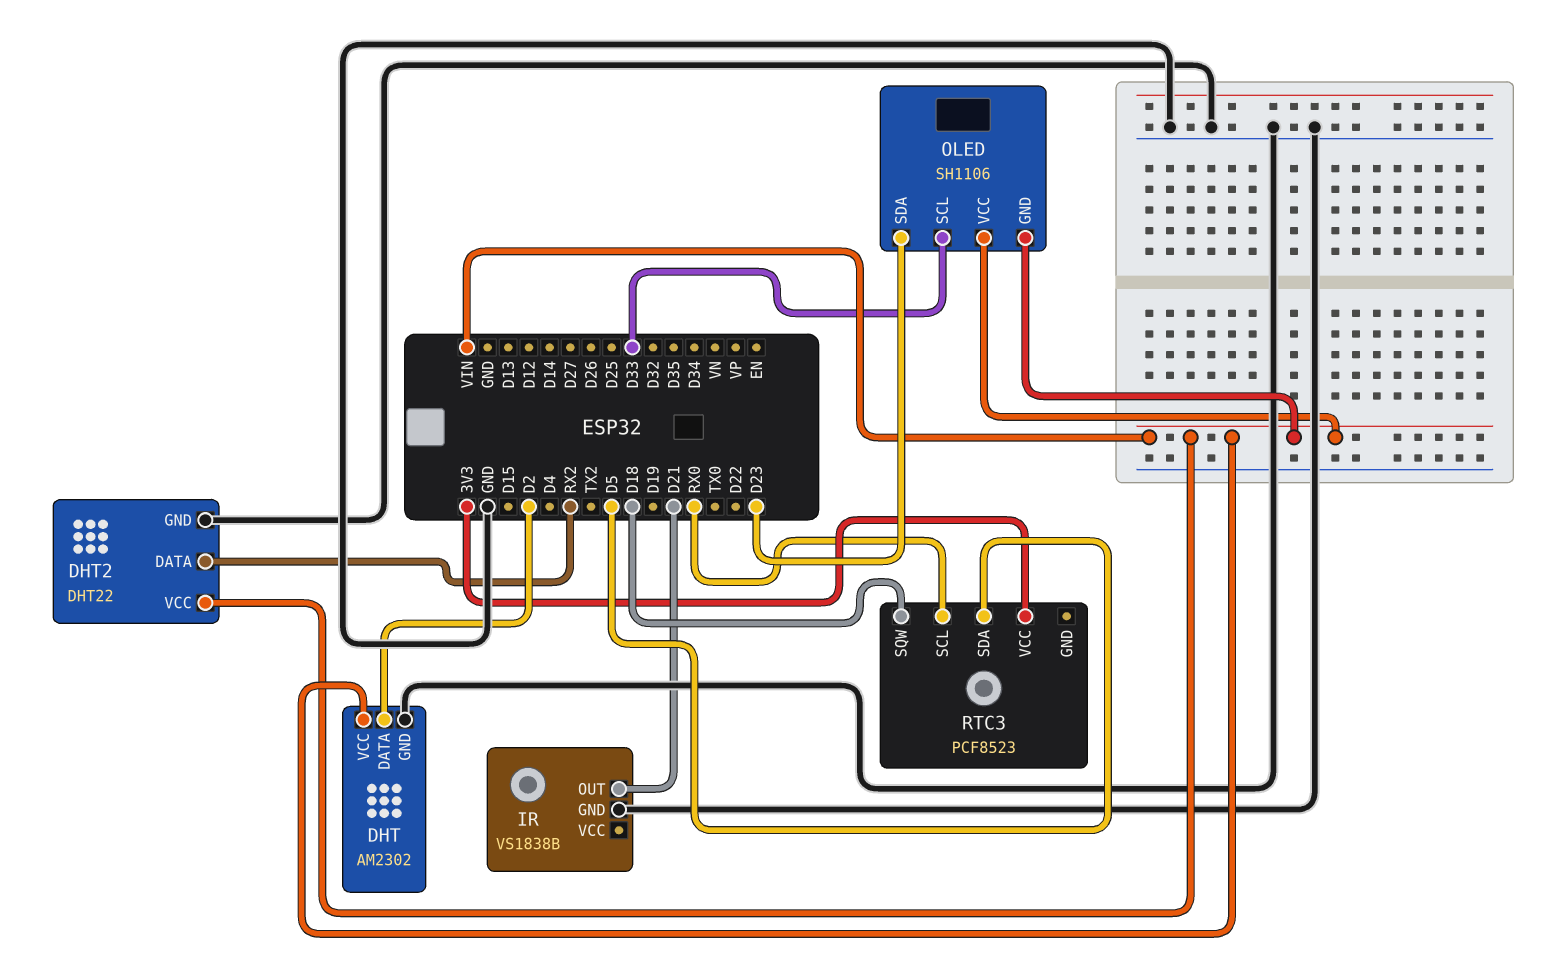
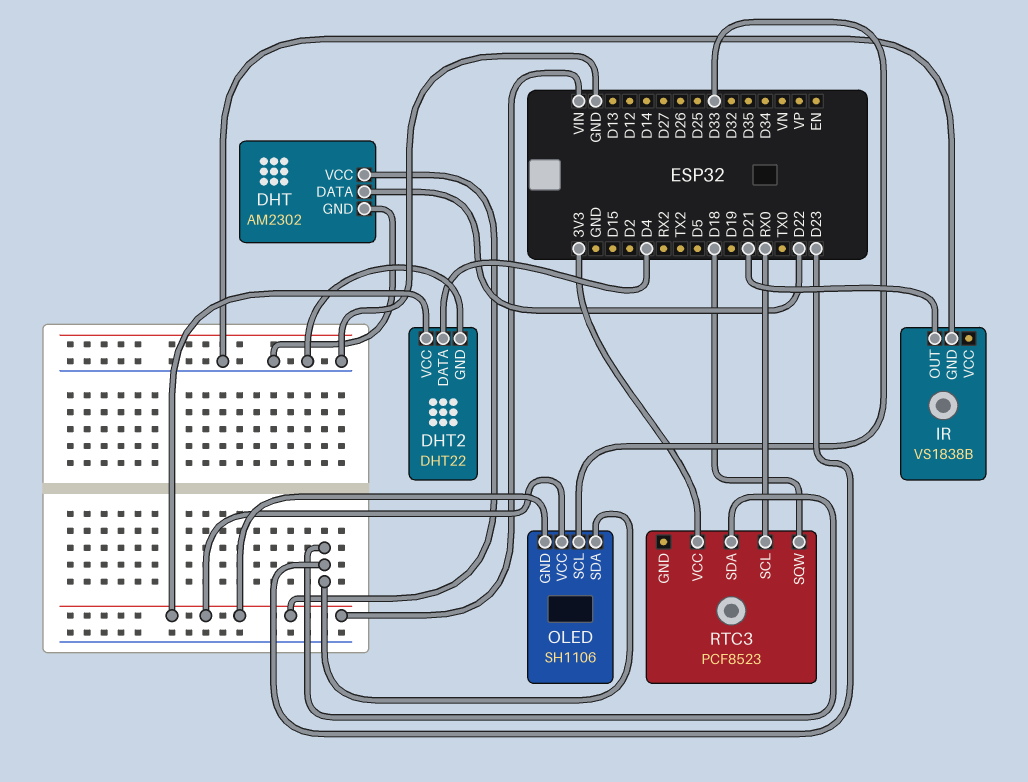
DHT pin DATA: D2 -> D22
DHT2 pin DATA: RX2 -> D4
RTC3 pin SDA: D5 -> D23

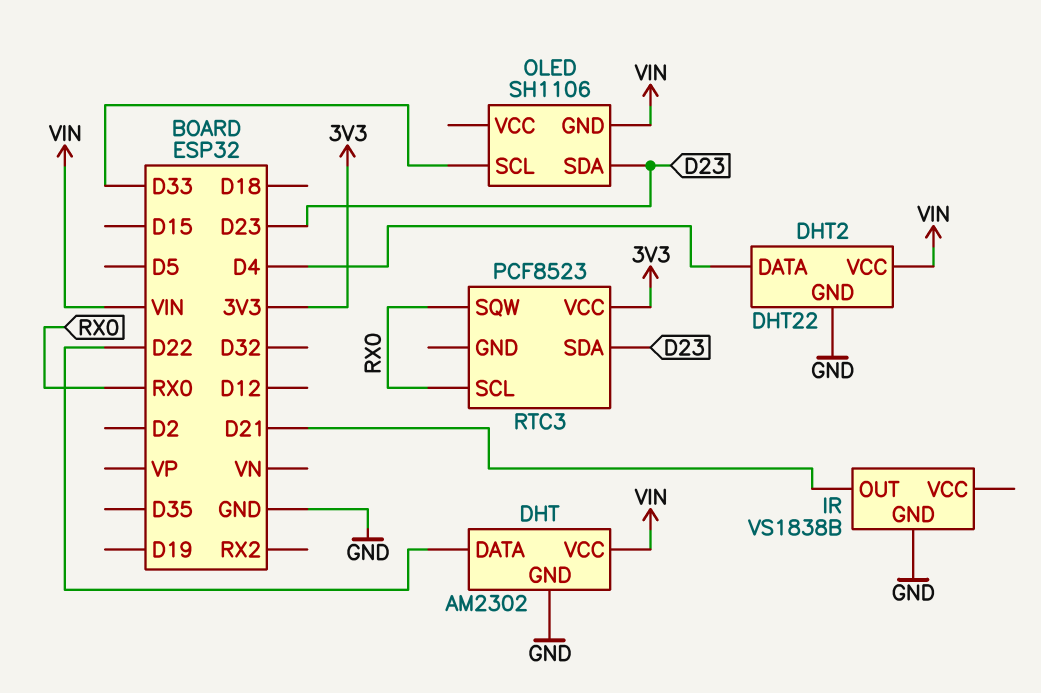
OLED pin VCC: VIN -> none
RTC3 pin SQW: D18 -> RX0

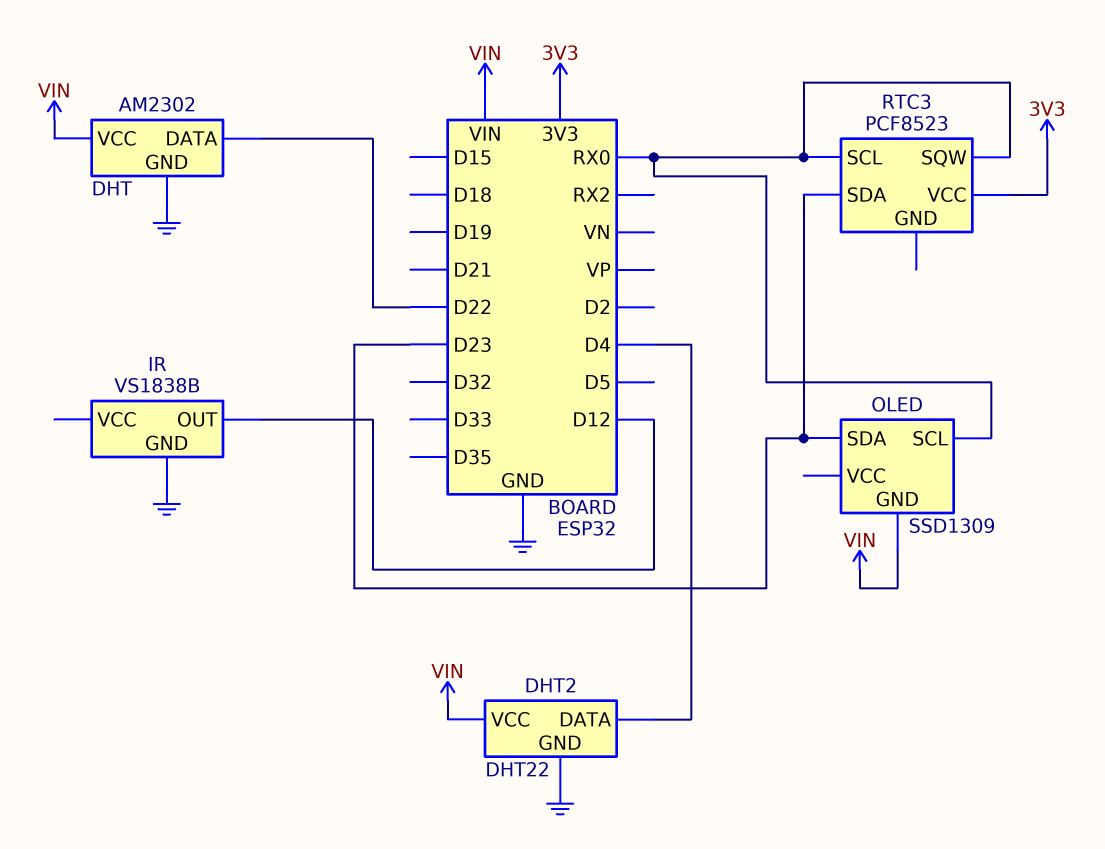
IR pin OUT: D21 -> D12
OLED: SH1106 -> SSD1309
OLED pin SCL: D33 -> RX0

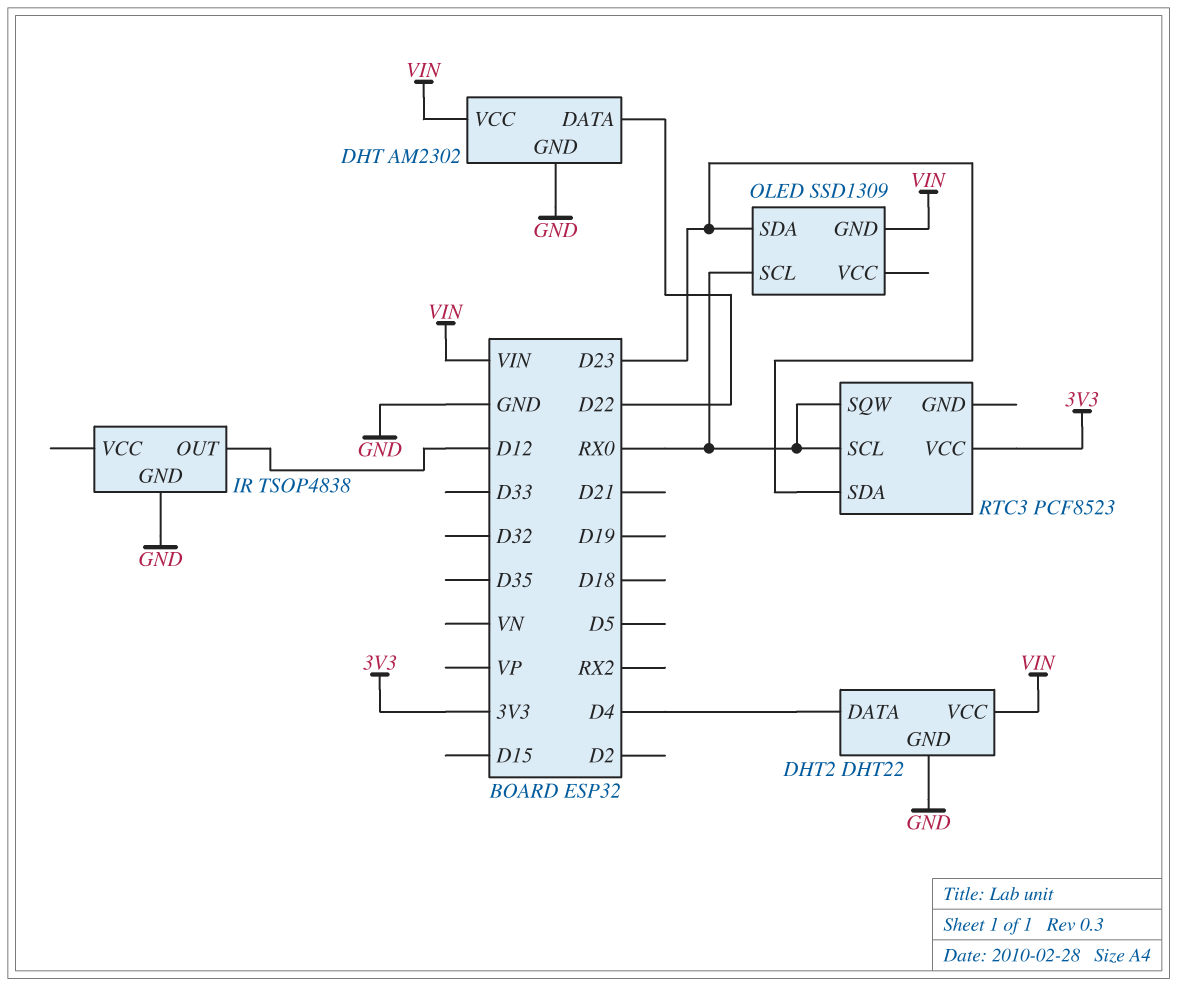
IR: VS1838B -> TSOP4838

